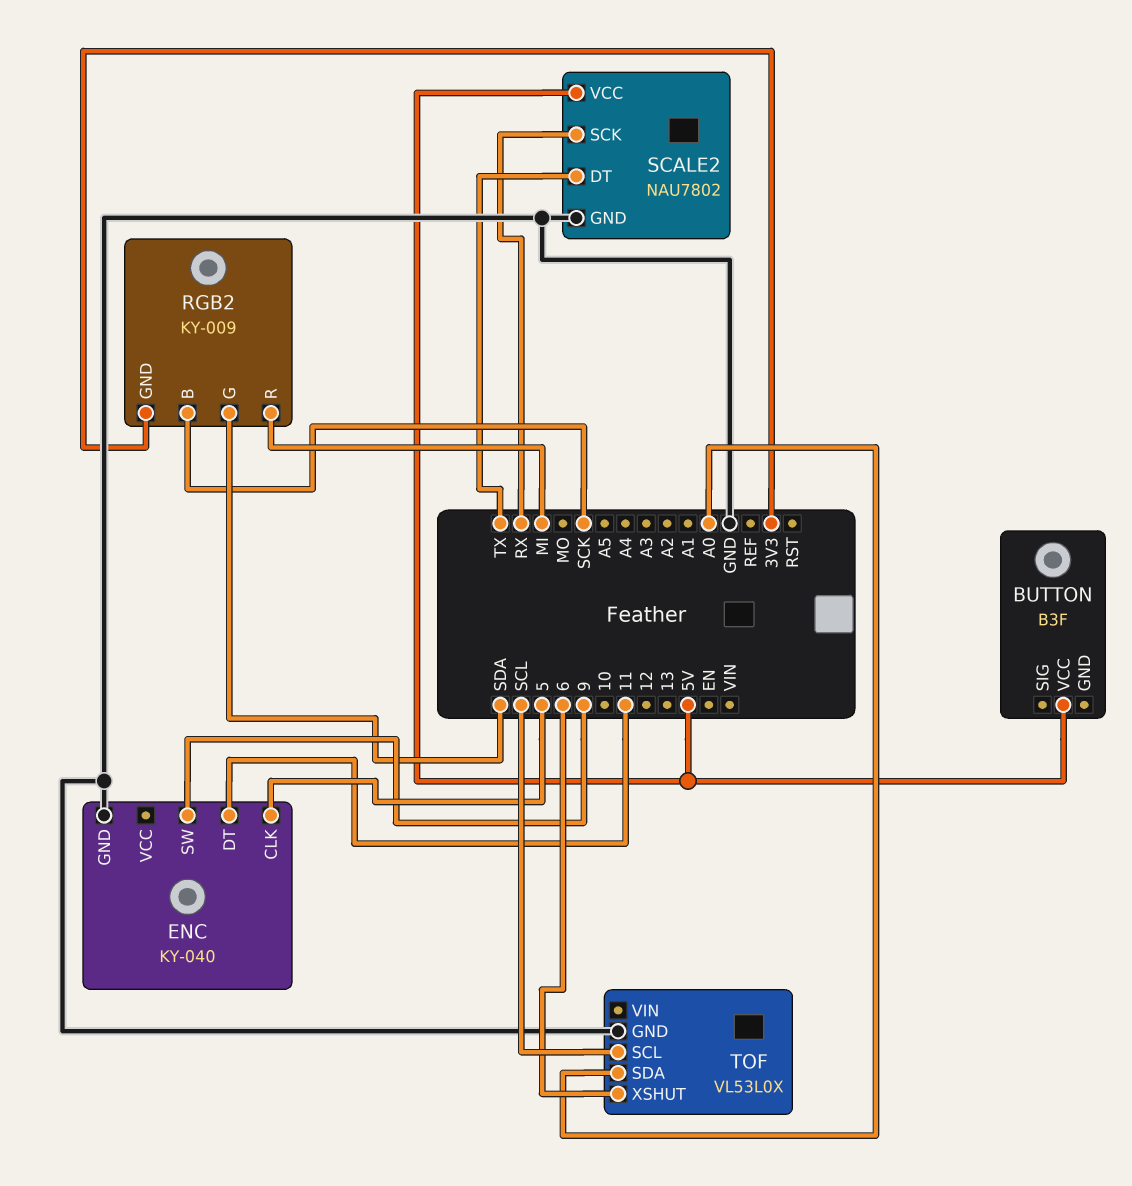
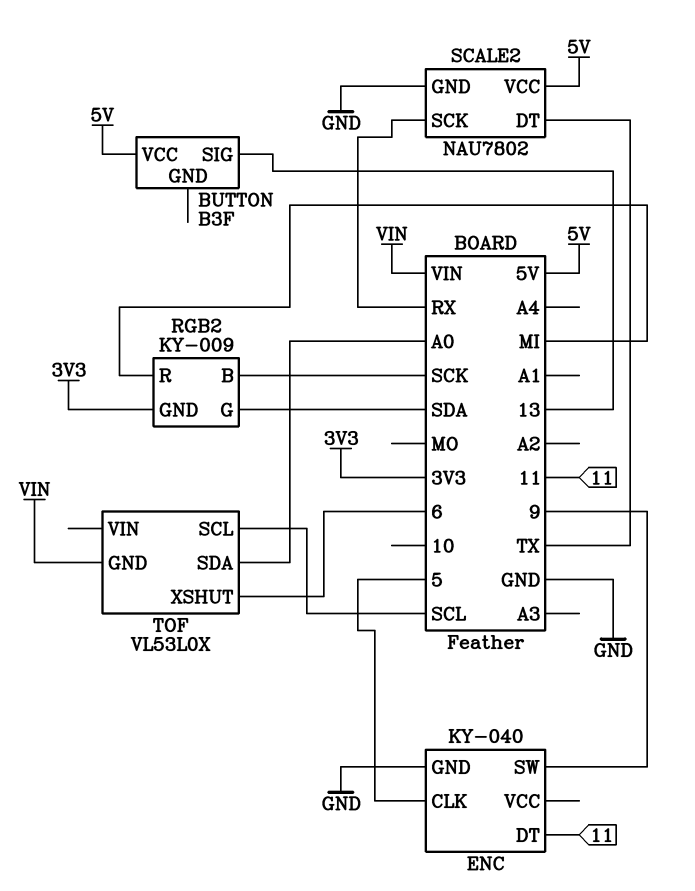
BUTTON pin SIG: none -> 13
TOF pin GND: GND -> VIN

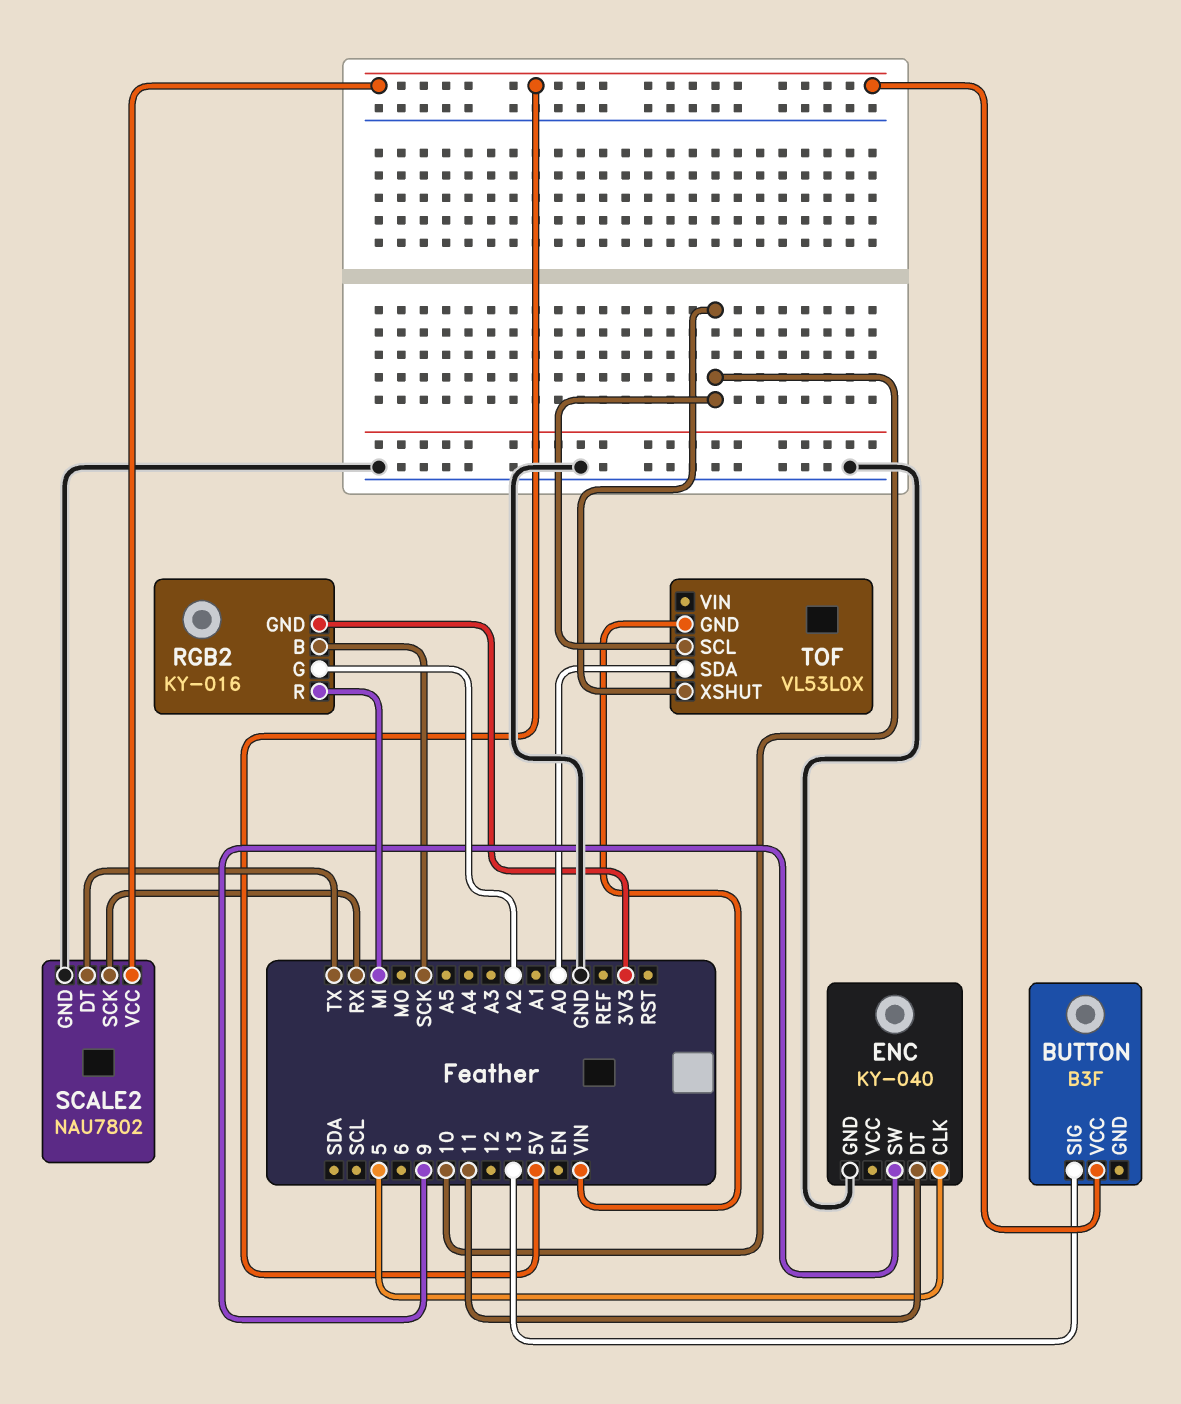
RGB2: KY-009 -> KY-016
RGB2 pin G: SDA -> A2
TOF pin SCL: SCL -> 10
TOF pin XSHUT: 6 -> 10

